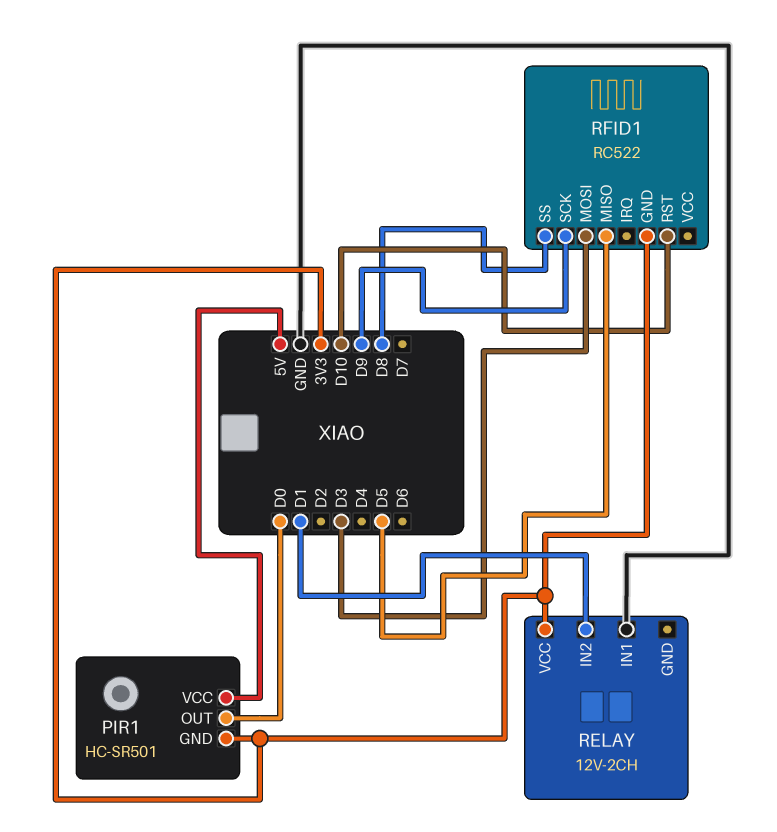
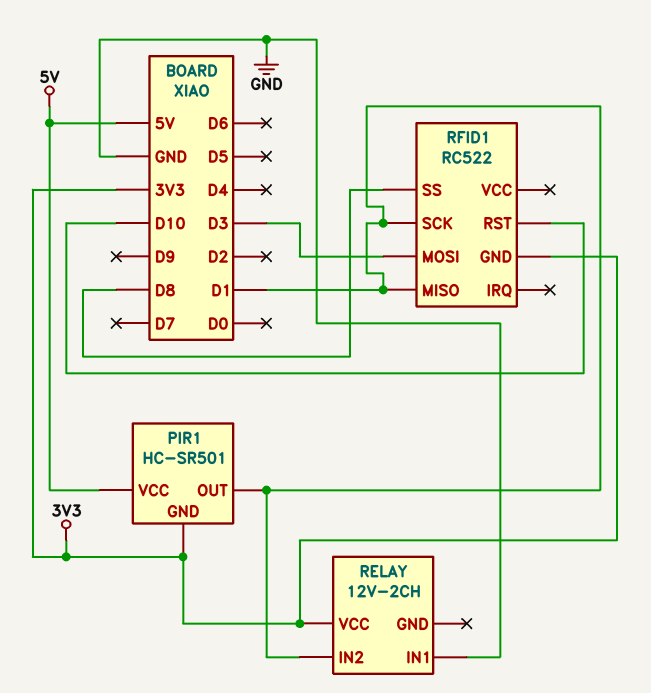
PIR1 pin OUT: D0 -> D1
RFID1 pin MISO: D5 -> D1
RFID1 pin SCK: D9 -> D1

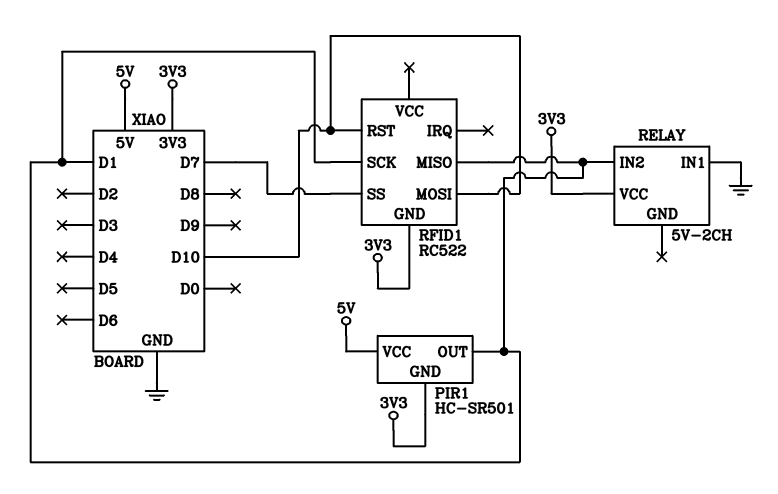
RELAY: 12V-2CH -> 5V-2CH
RFID1 pin MOSI: D3 -> D10
RFID1 pin SS: D8 -> D7

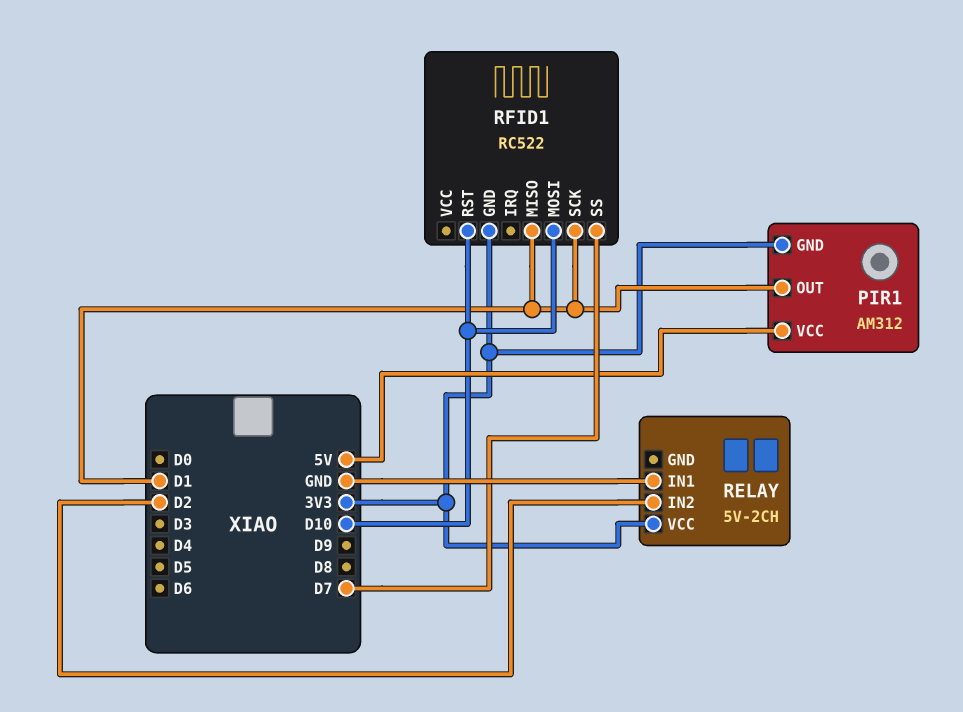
PIR1: HC-SR501 -> AM312
RELAY pin IN2: D1 -> D2

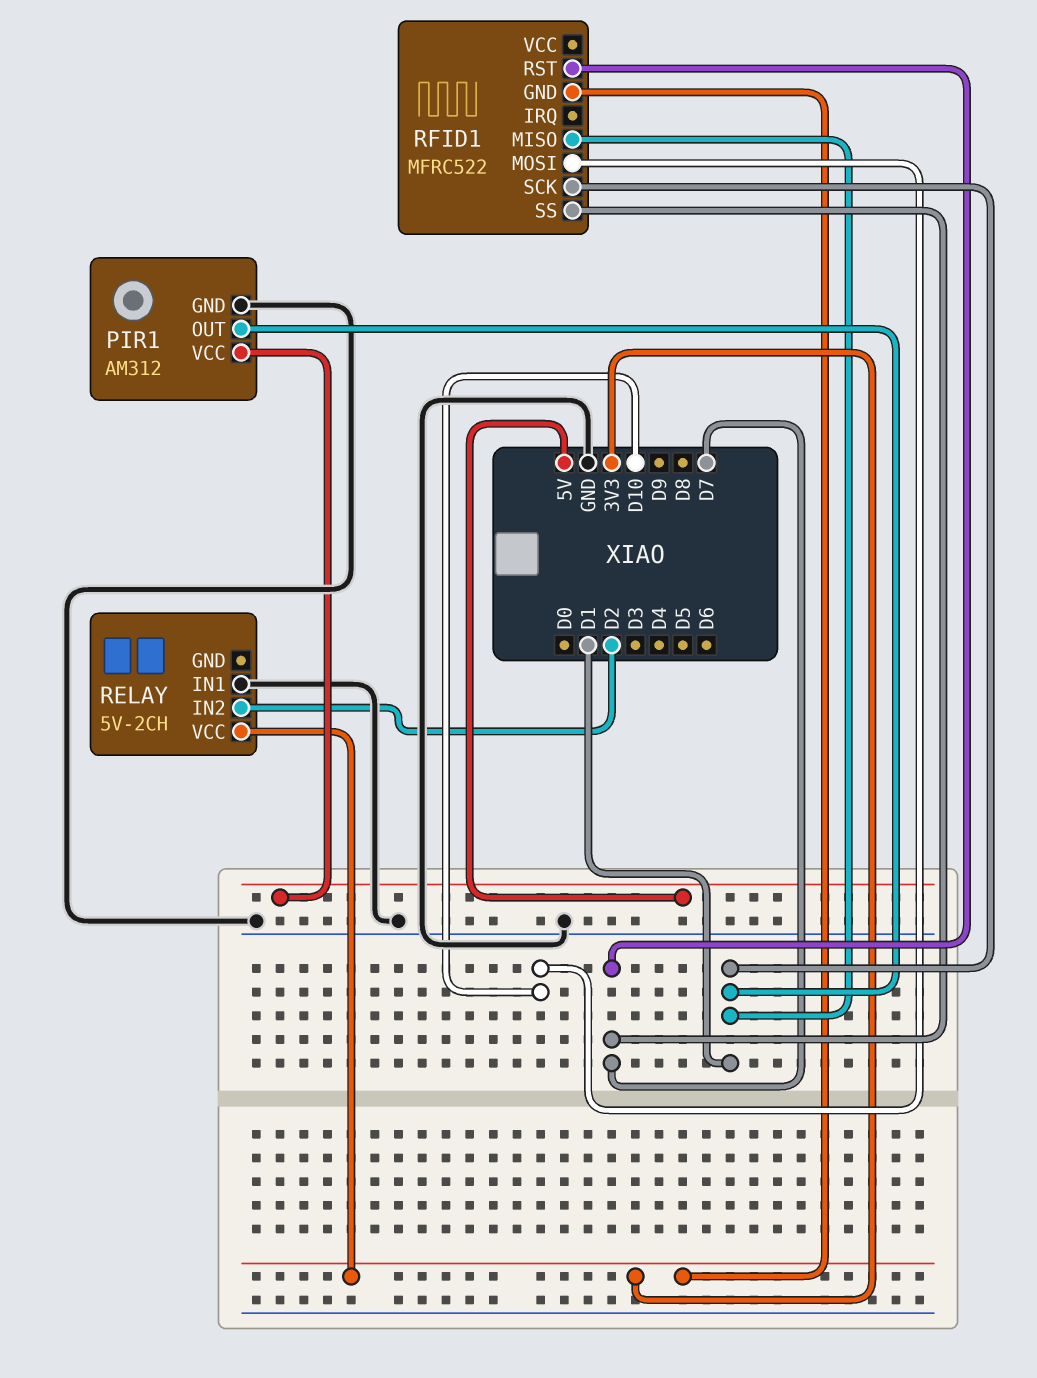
PIR1 pin GND: 3V3 -> GND
RFID1: RC522 -> MFRC522
RFID1 pin RST: D10 -> D7

